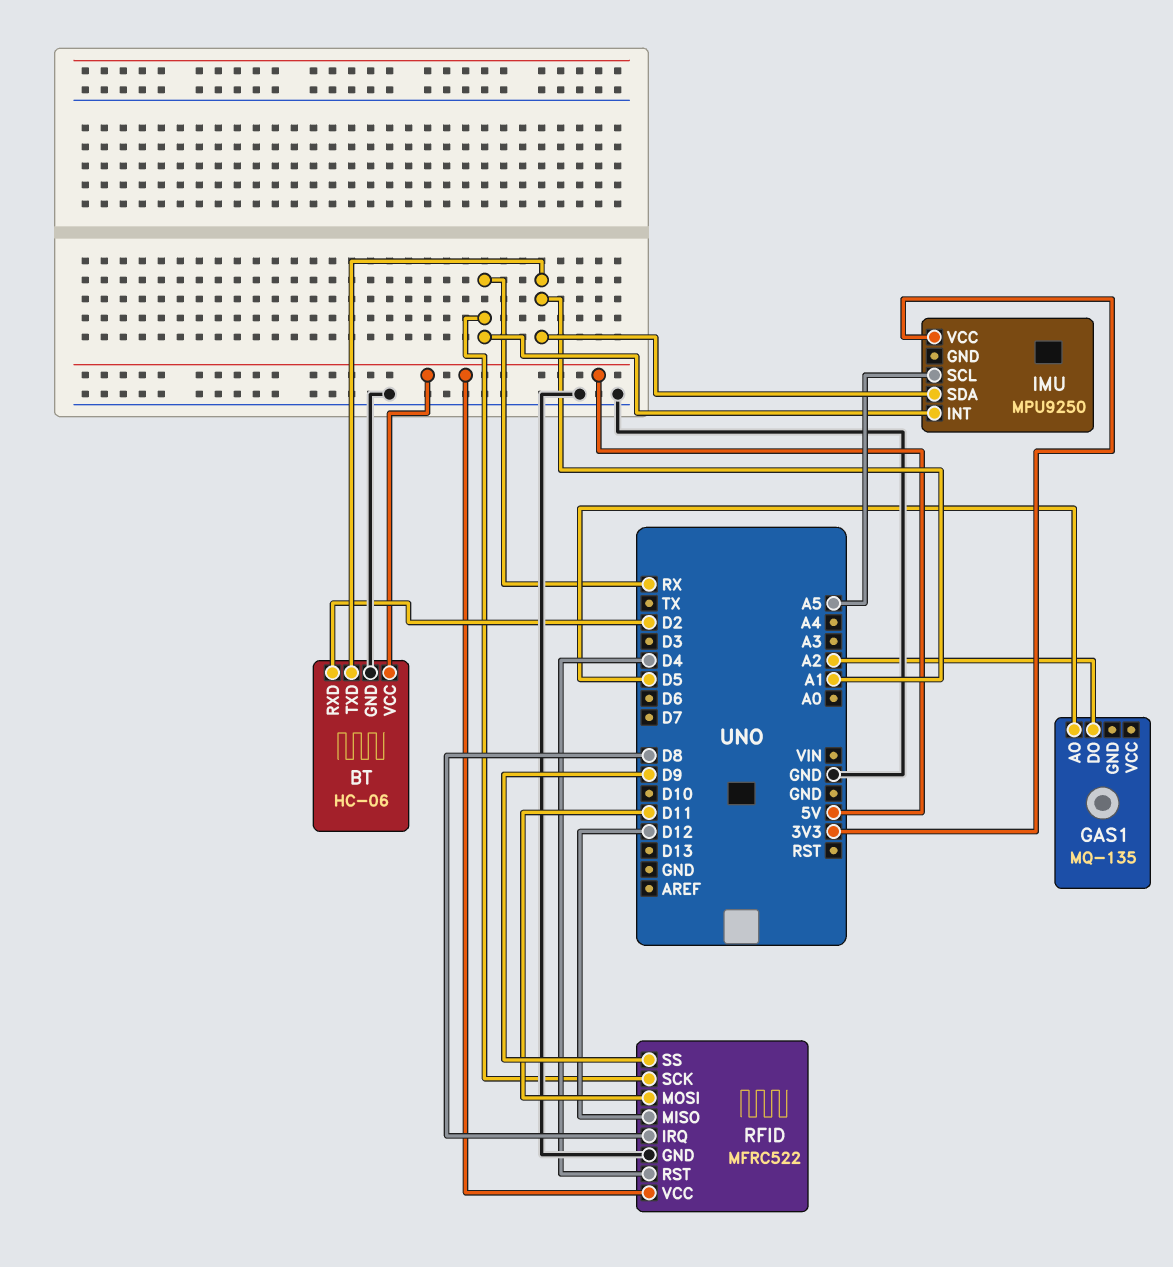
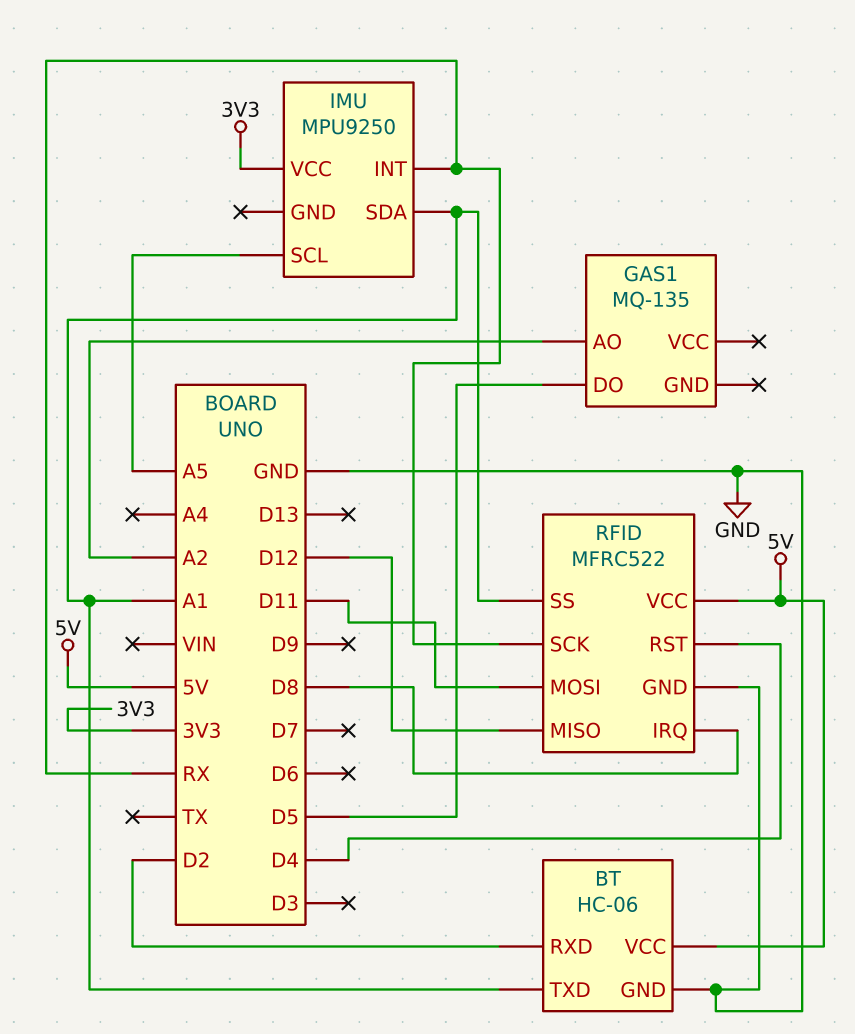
GAS1 pin AO: D5 -> A2
GAS1 pin DO: A2 -> D5
RFID pin SS: D9 -> A1

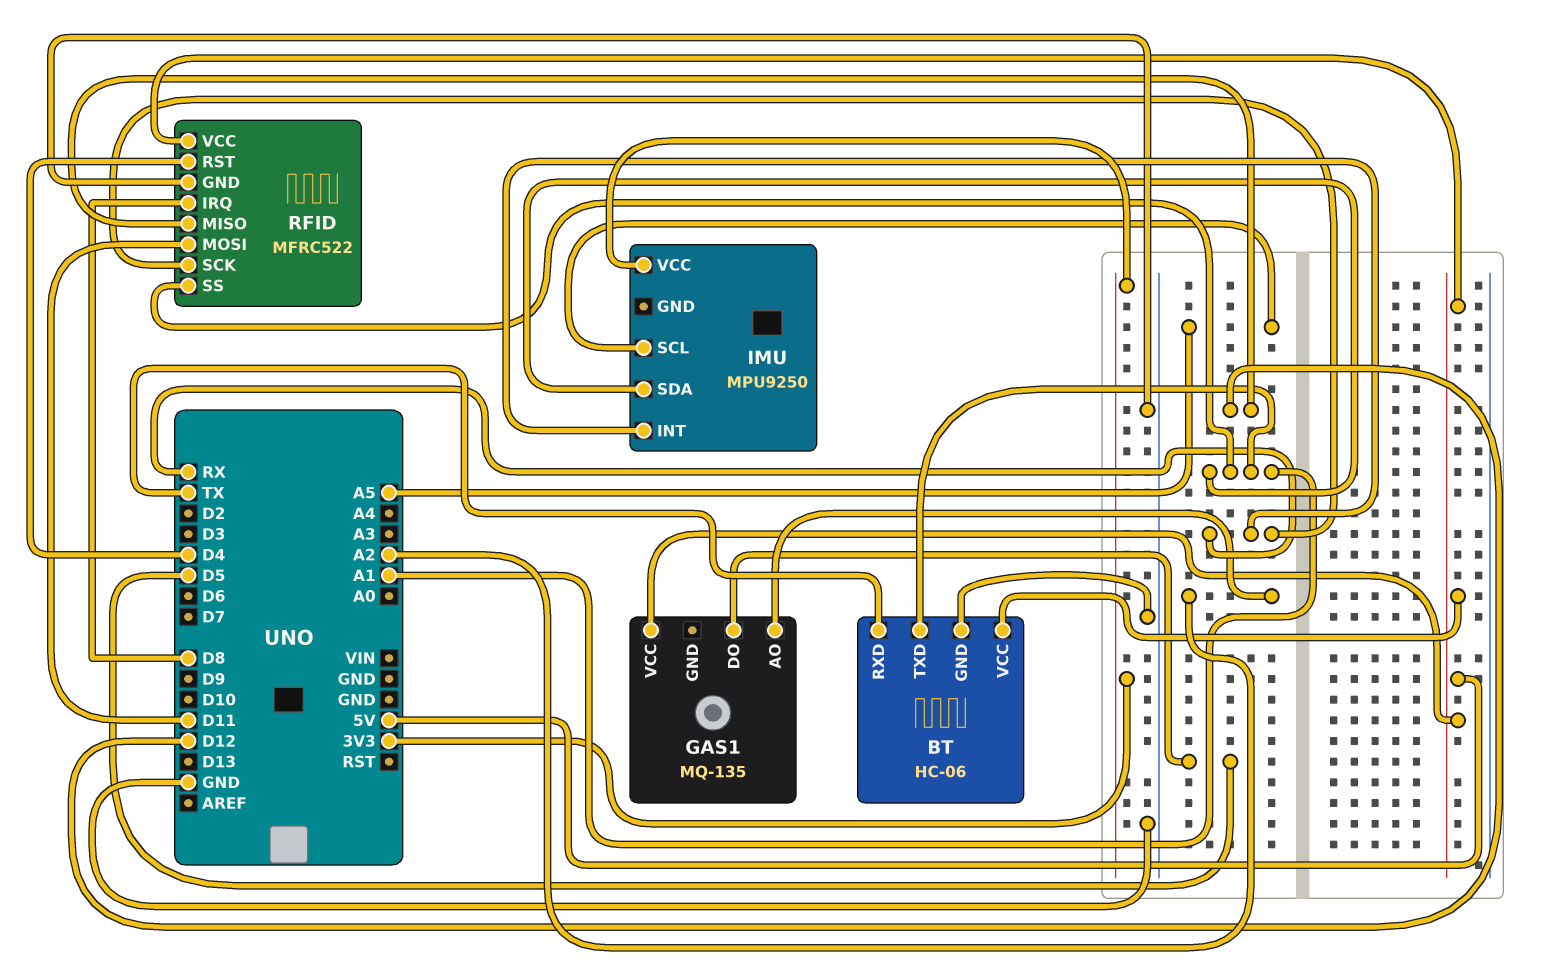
BT pin RXD: D2 -> TX
GAS1 pin VCC: none -> 5V

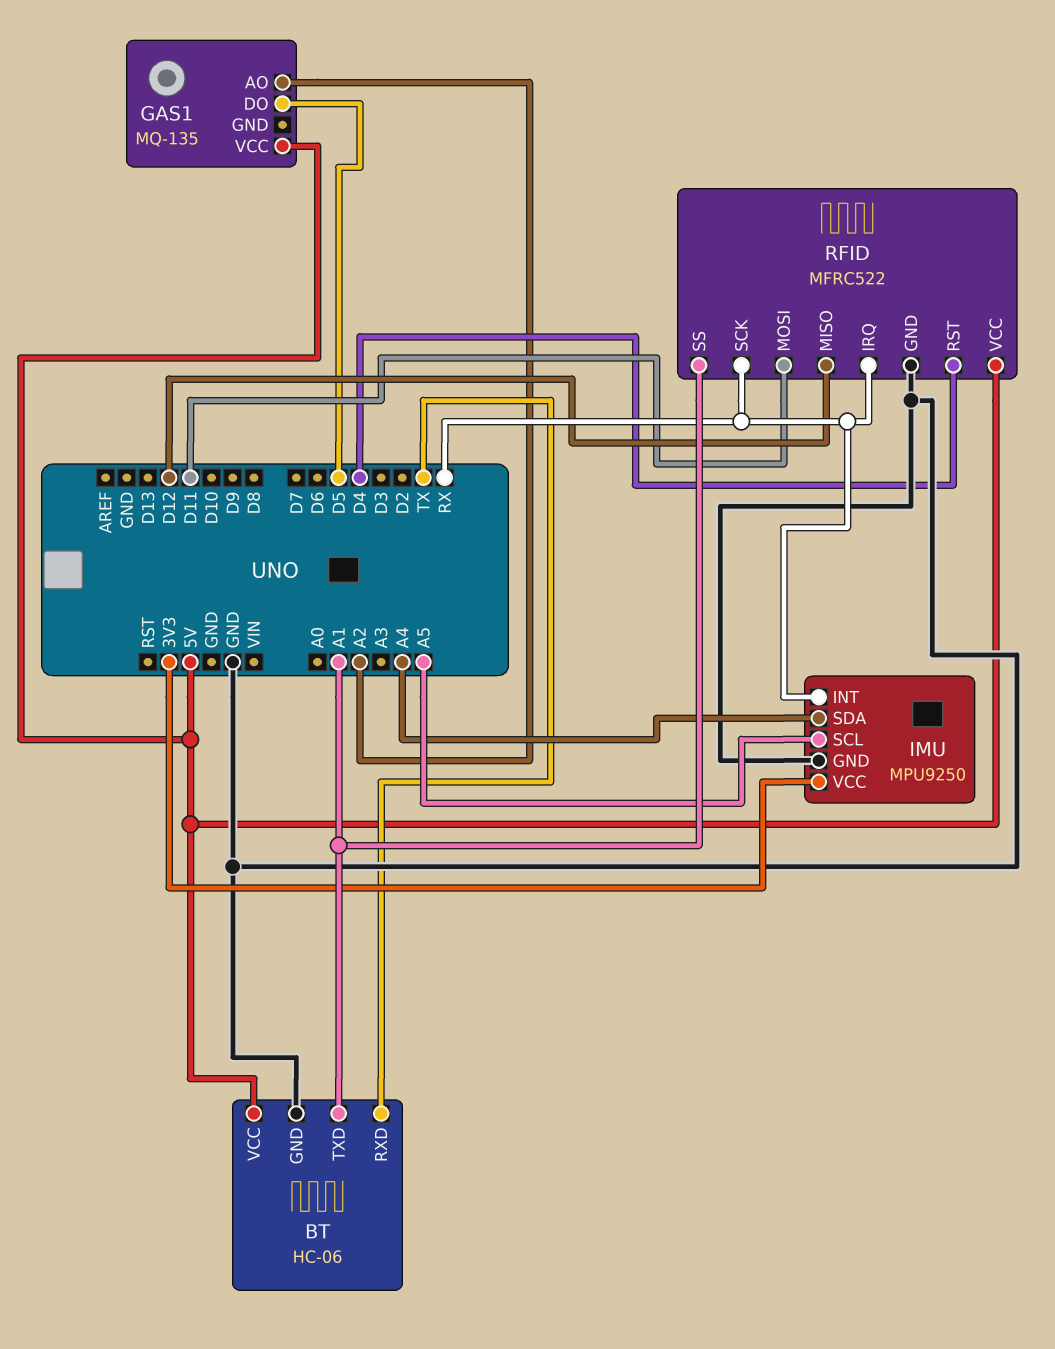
IMU pin GND: none -> GND
IMU pin SDA: A1 -> A4
RFID pin IRQ: D8 -> RX

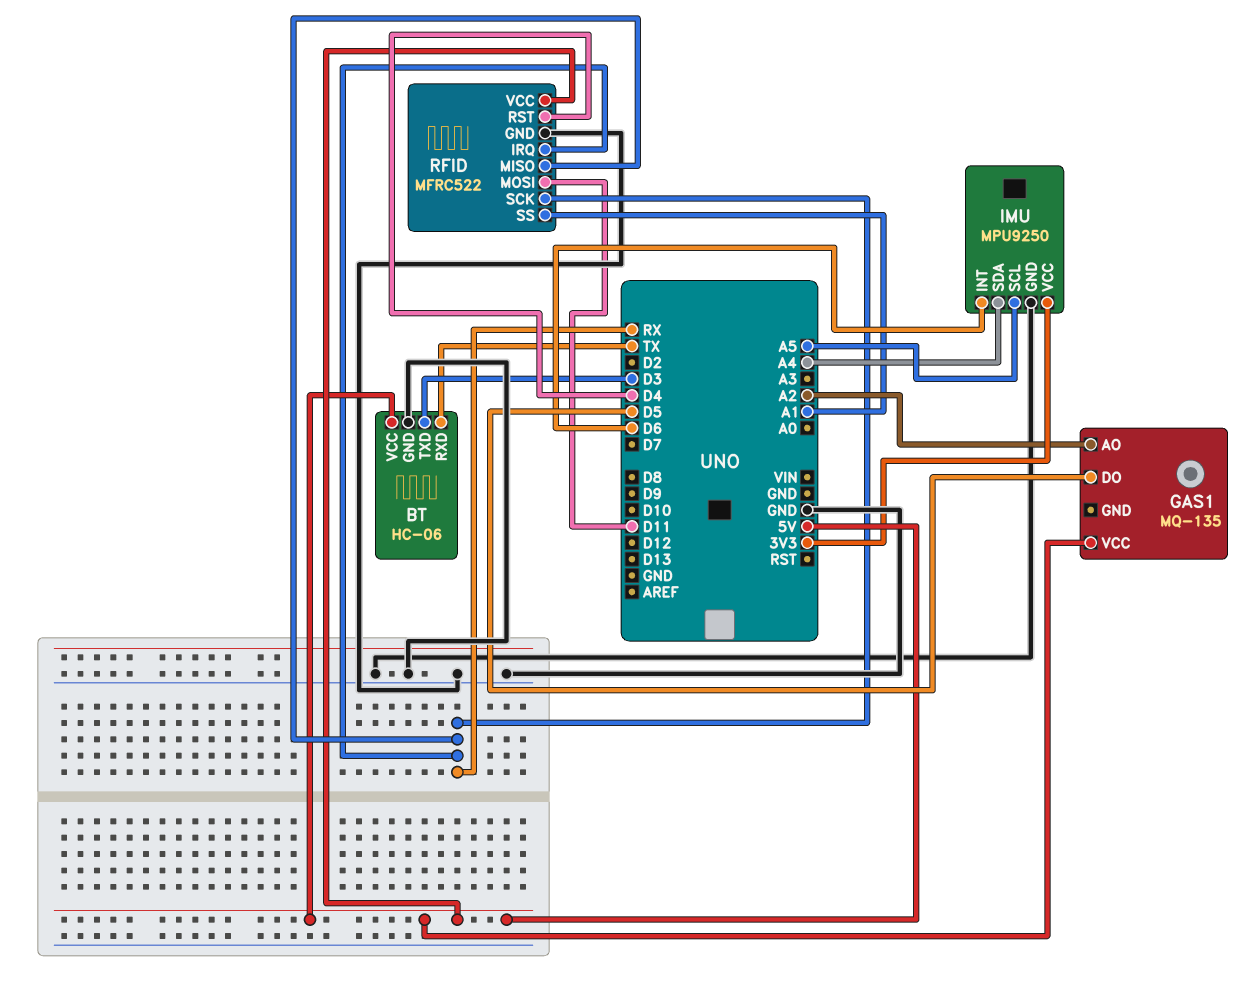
BT pin TXD: A1 -> D3
IMU pin INT: RX -> D6
RFID pin MISO: D12 -> RX

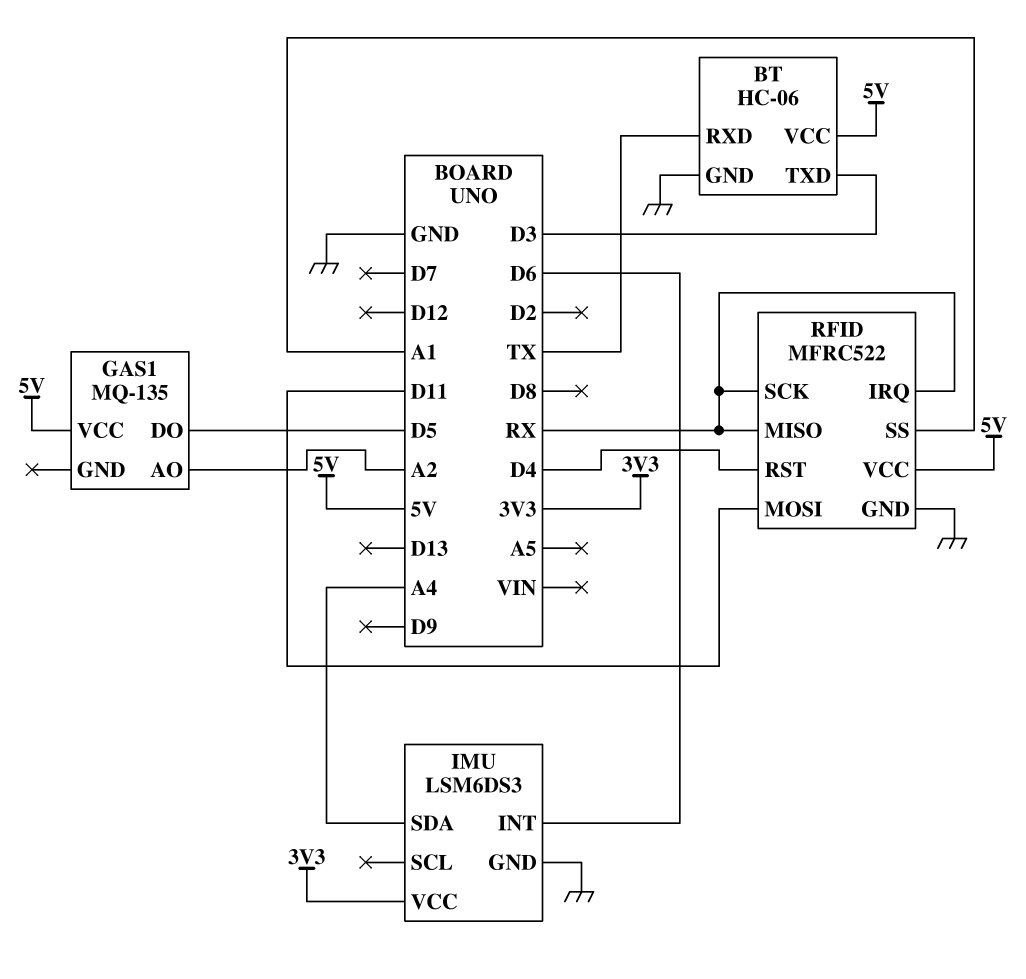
IMU: MPU9250 -> LSM6DS3
IMU pin SCL: A5 -> none

